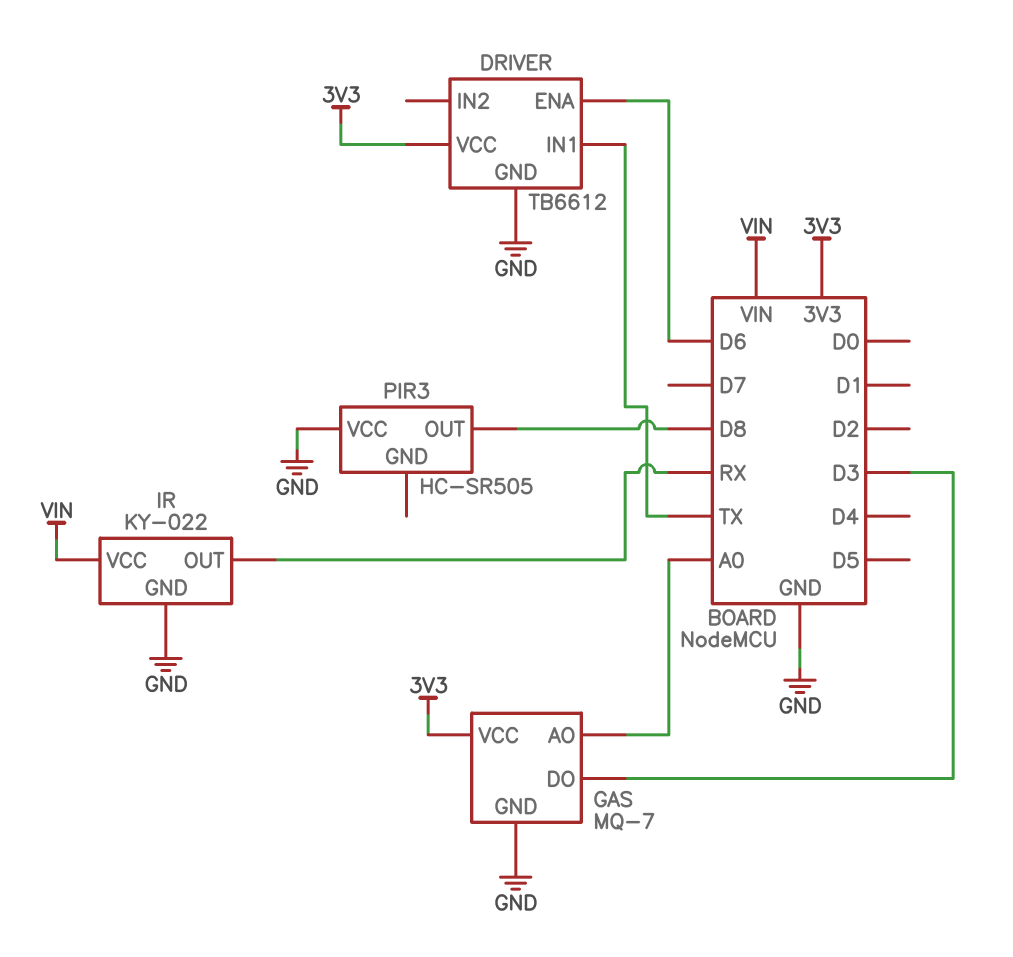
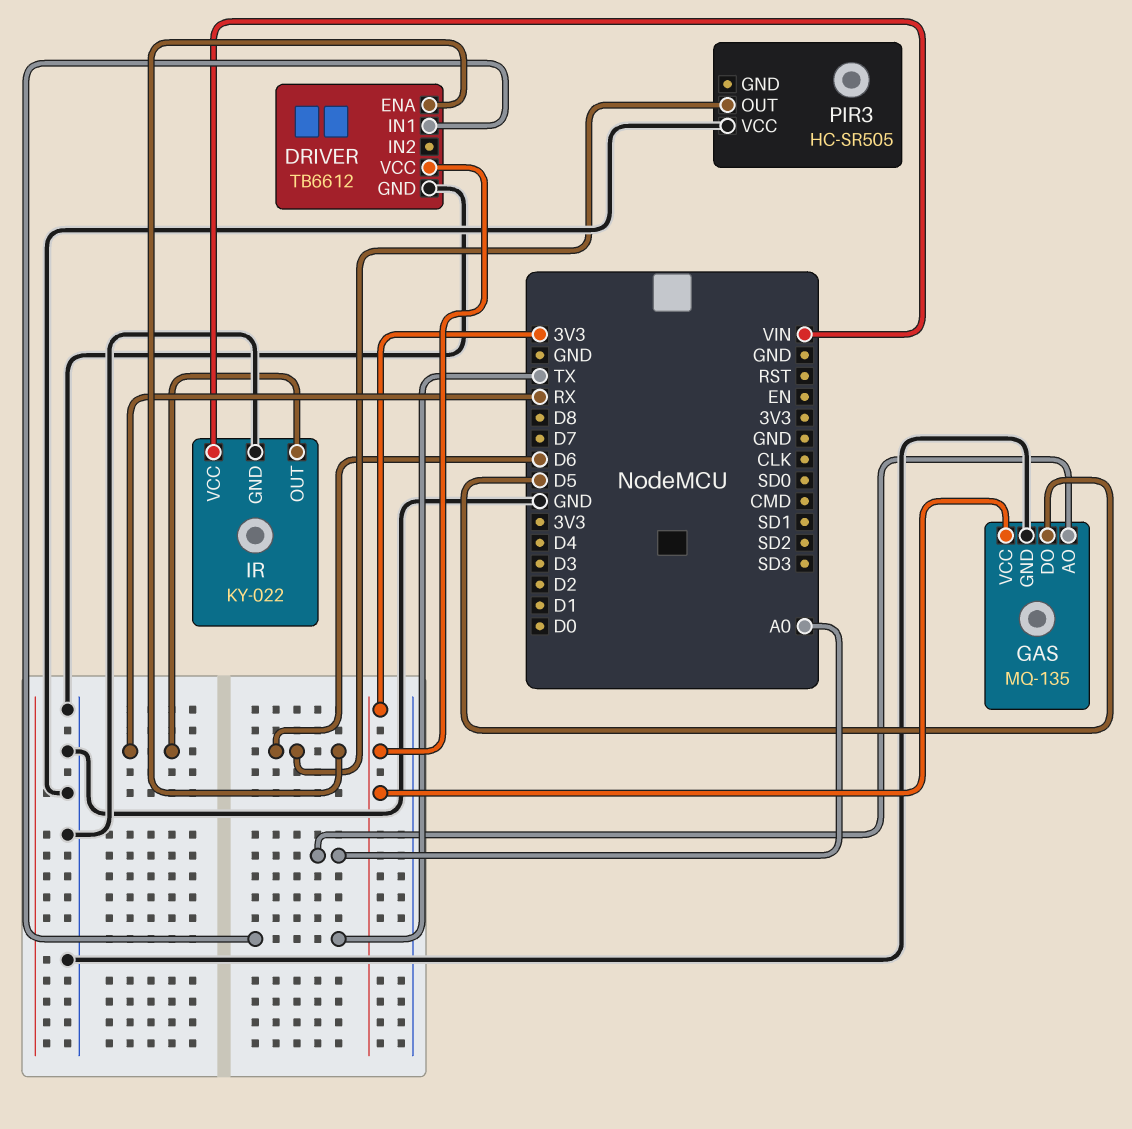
GAS: MQ-7 -> MQ-135
GAS pin DO: D3 -> D5
PIR3 pin OUT: D8 -> D6

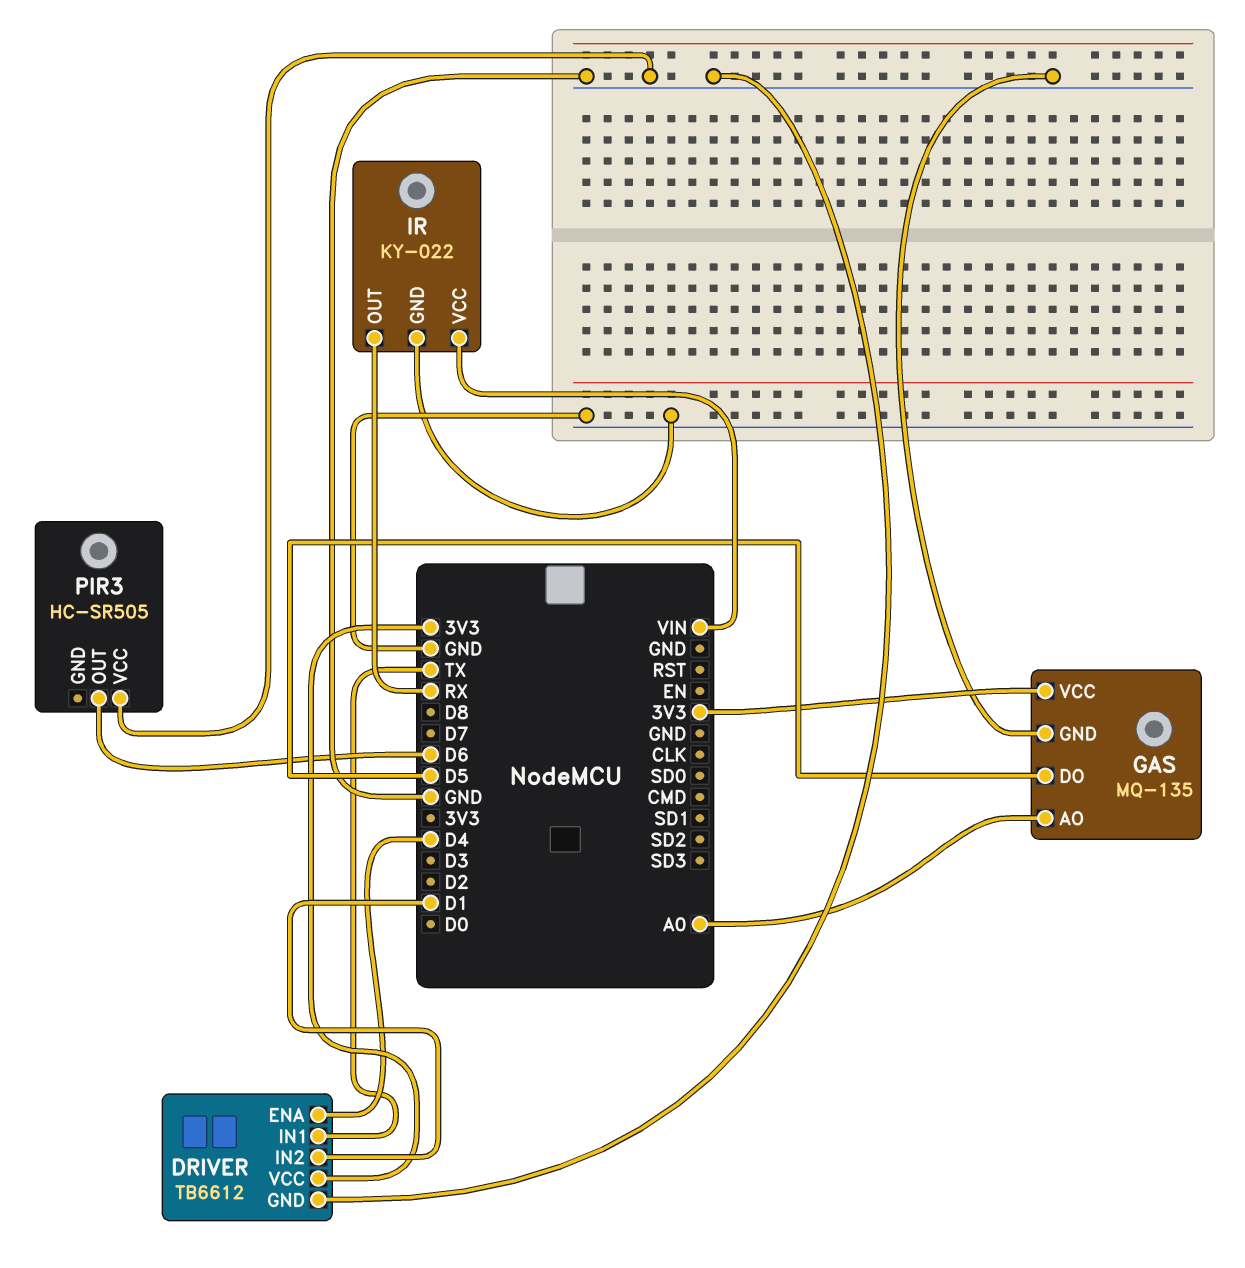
DRIVER pin ENA: D6 -> D4
DRIVER pin IN2: none -> D1

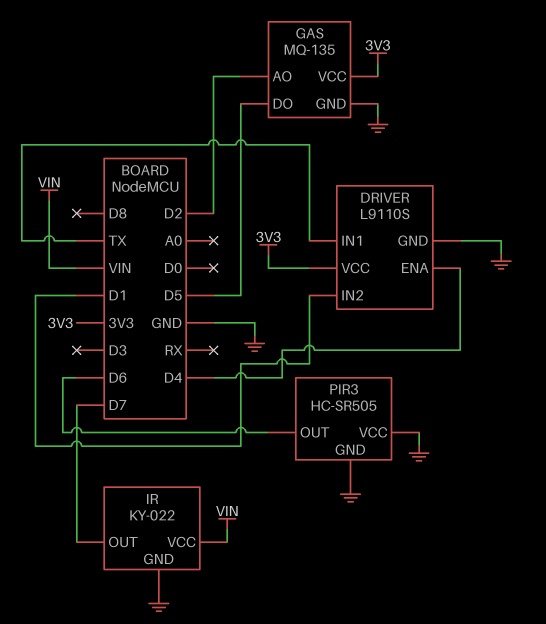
DRIVER: TB6612 -> L9110S
GAS pin AO: A0 -> D2
IR pin OUT: RX -> D7
PIR3 pin GND: none -> GND

